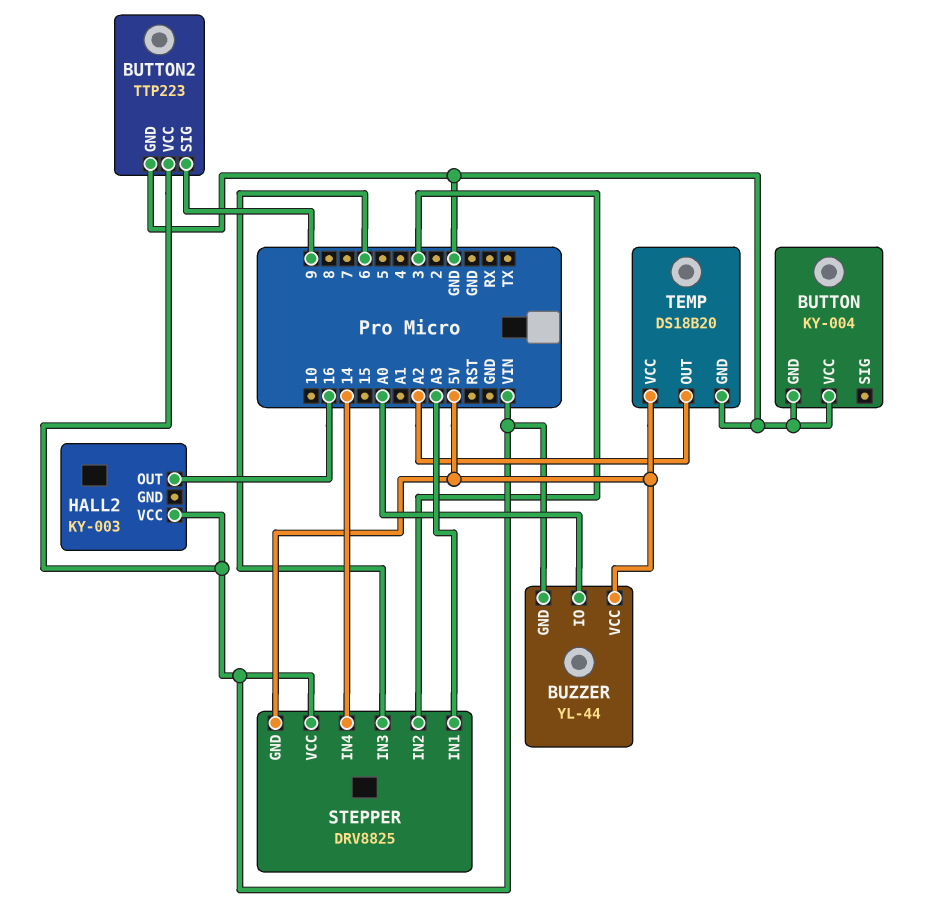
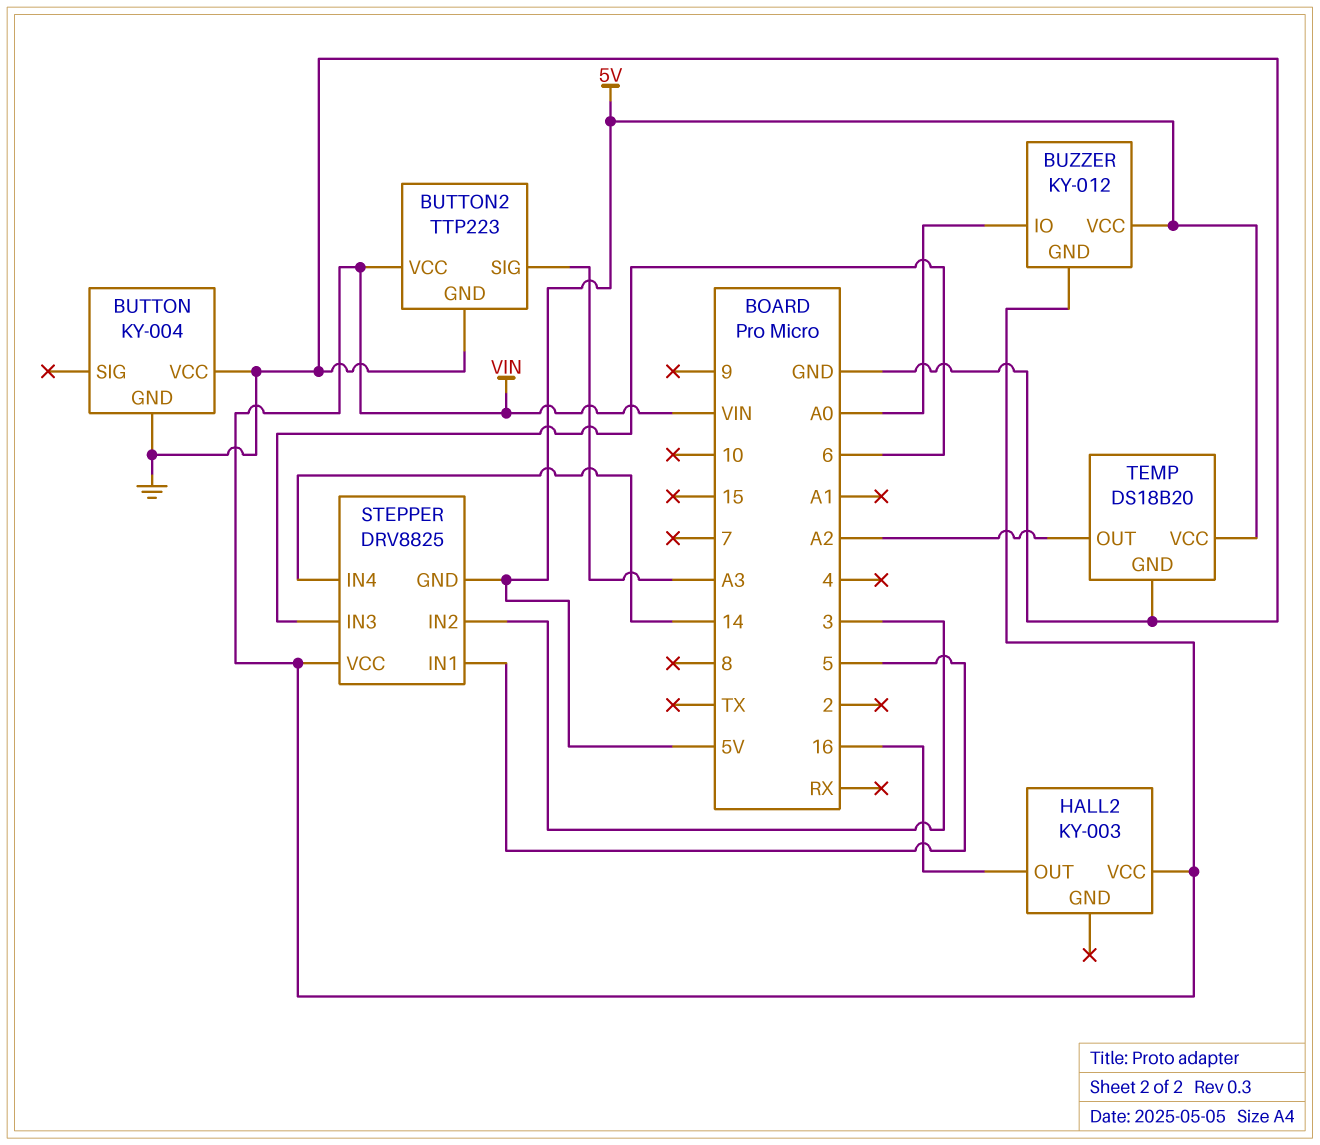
BUTTON2 pin SIG: 9 -> A3
BUZZER: YL-44 -> KY-012
STEPPER pin IN1: A3 -> 5

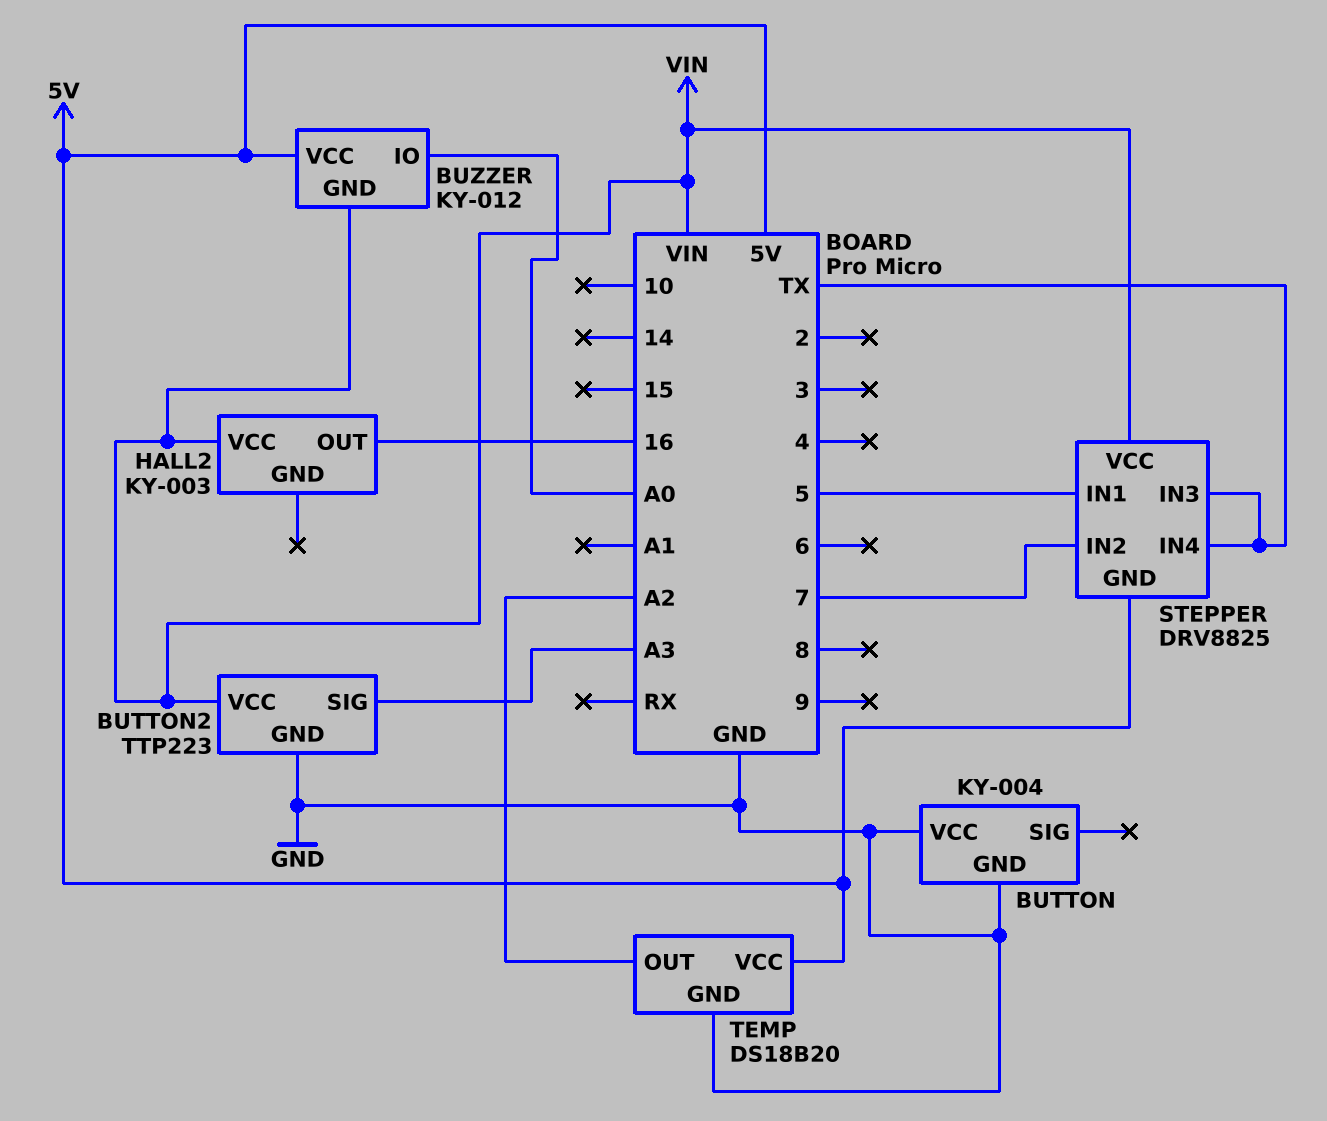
STEPPER pin IN2: 3 -> 7
STEPPER pin IN3: 6 -> TX
STEPPER pin IN4: 14 -> TX

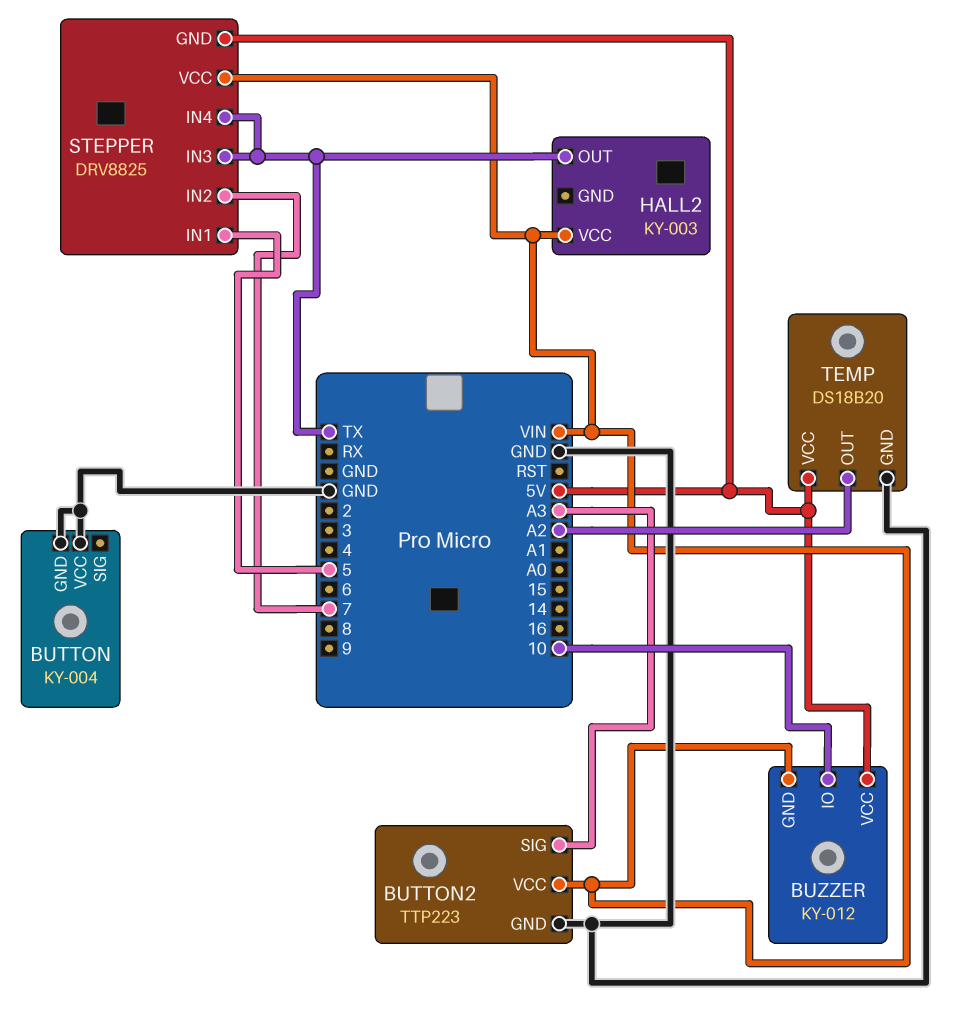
BUZZER pin IO: A0 -> 10
HALL2 pin OUT: 16 -> TX

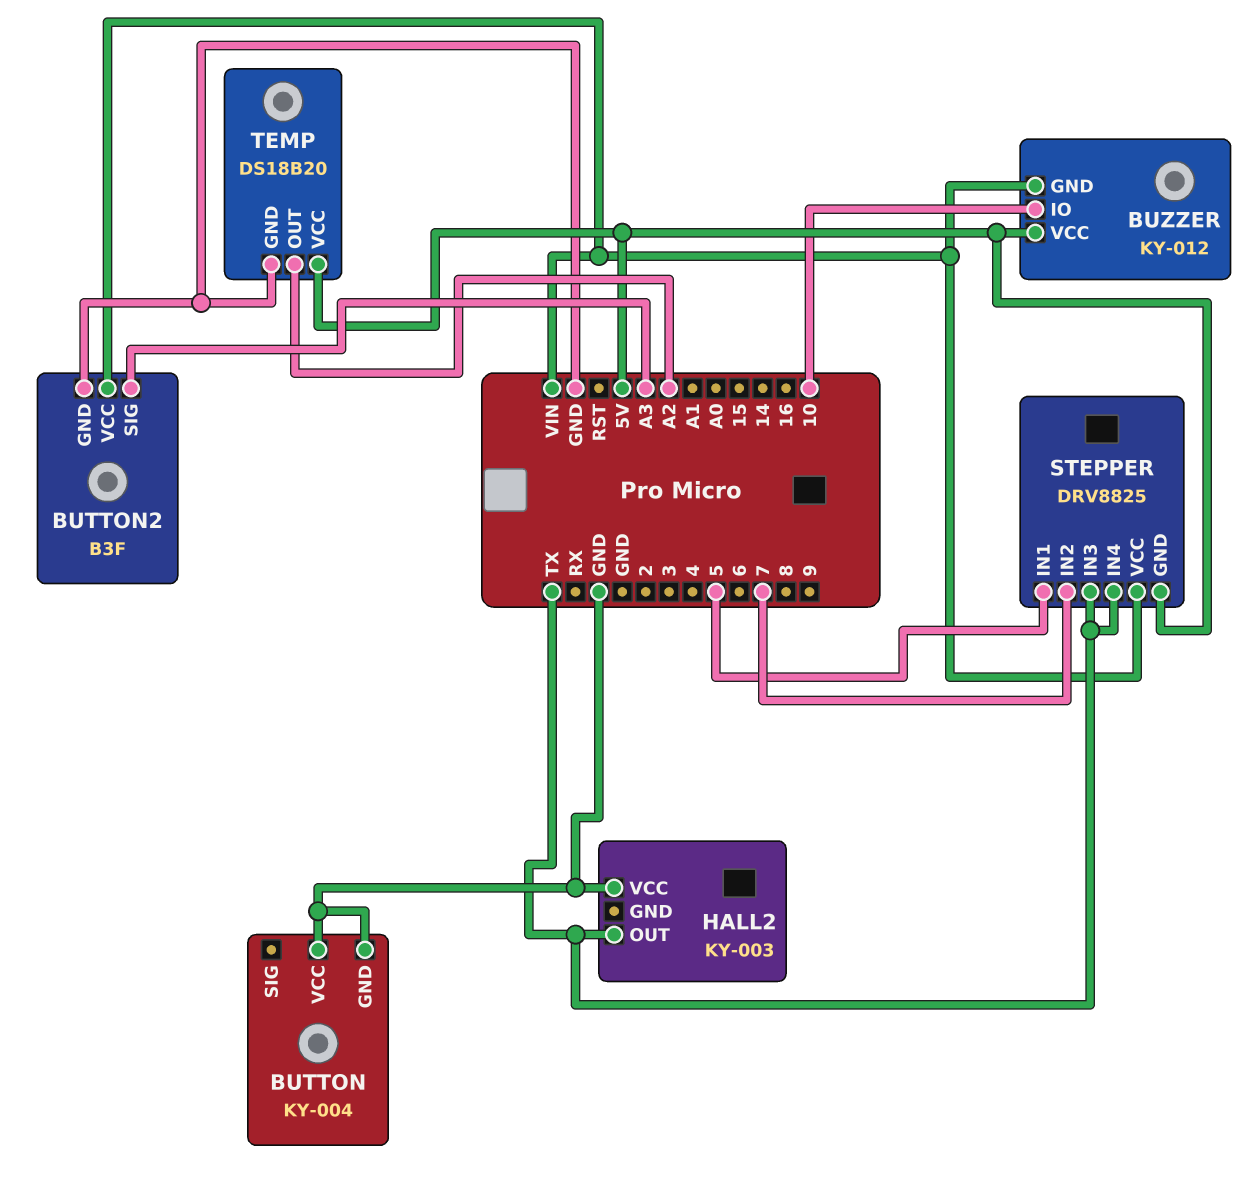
BUTTON2: TTP223 -> B3F
HALL2 pin VCC: VIN -> GND

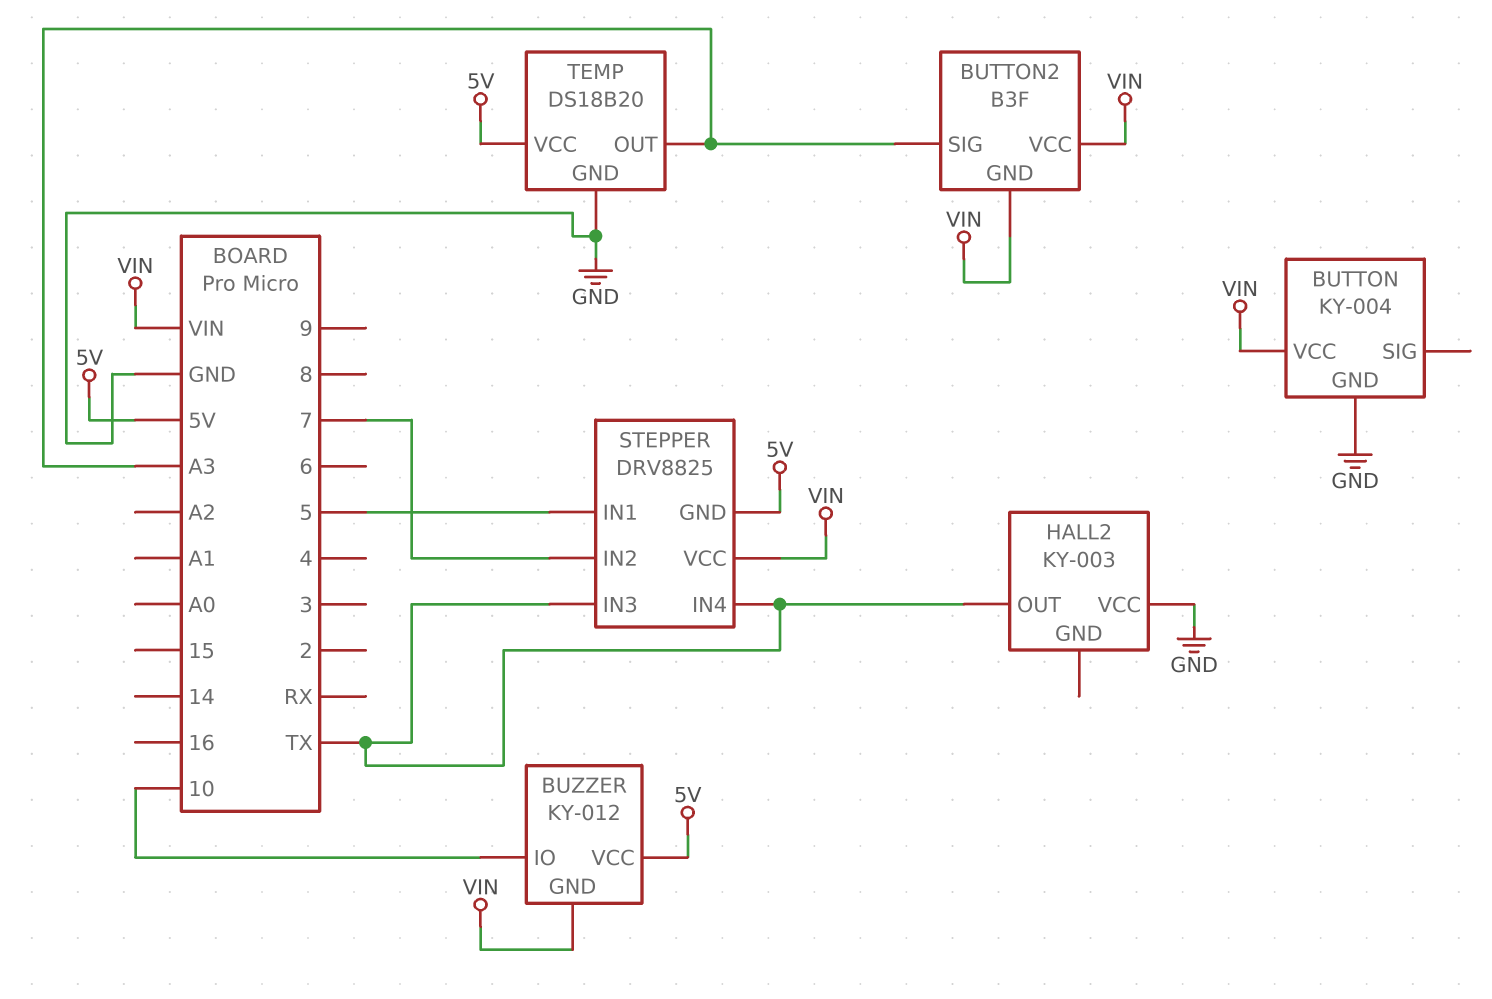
BUTTON pin VCC: GND -> VIN
BUTTON2 pin GND: GND -> VIN
TEMP pin OUT: A2 -> A3

